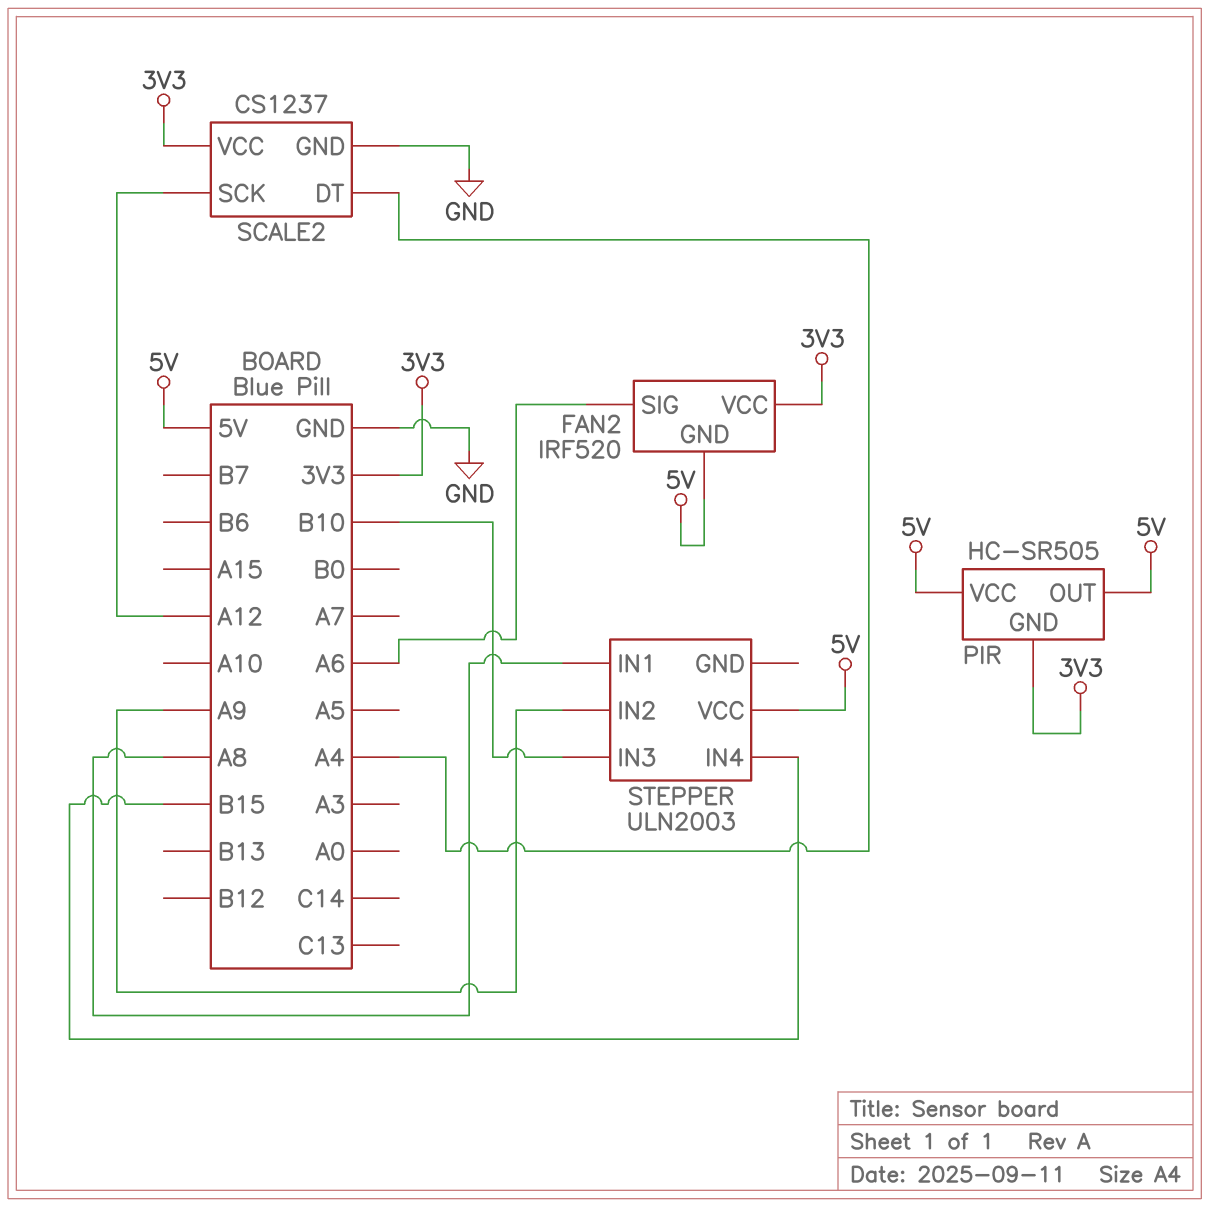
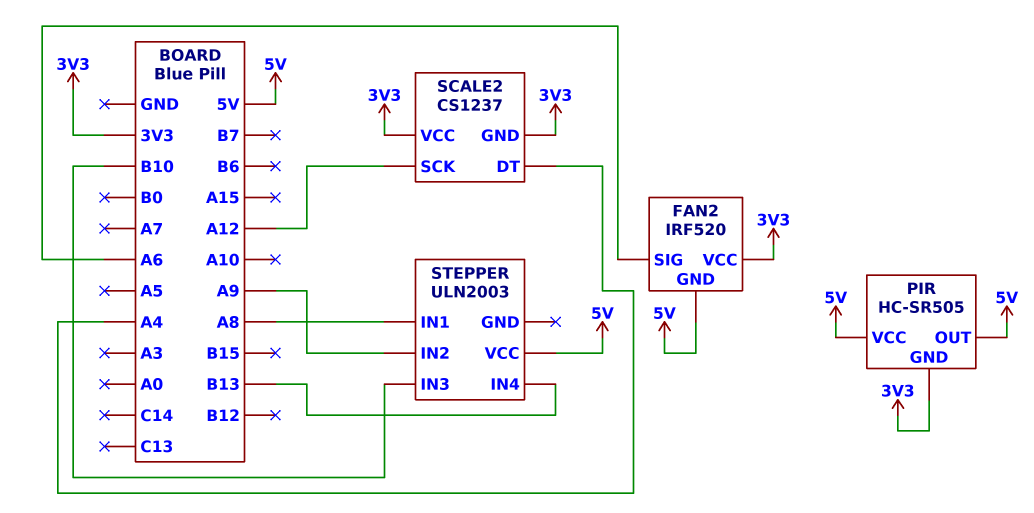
SCALE2 pin GND: GND -> 3V3
STEPPER pin IN4: B15 -> B13

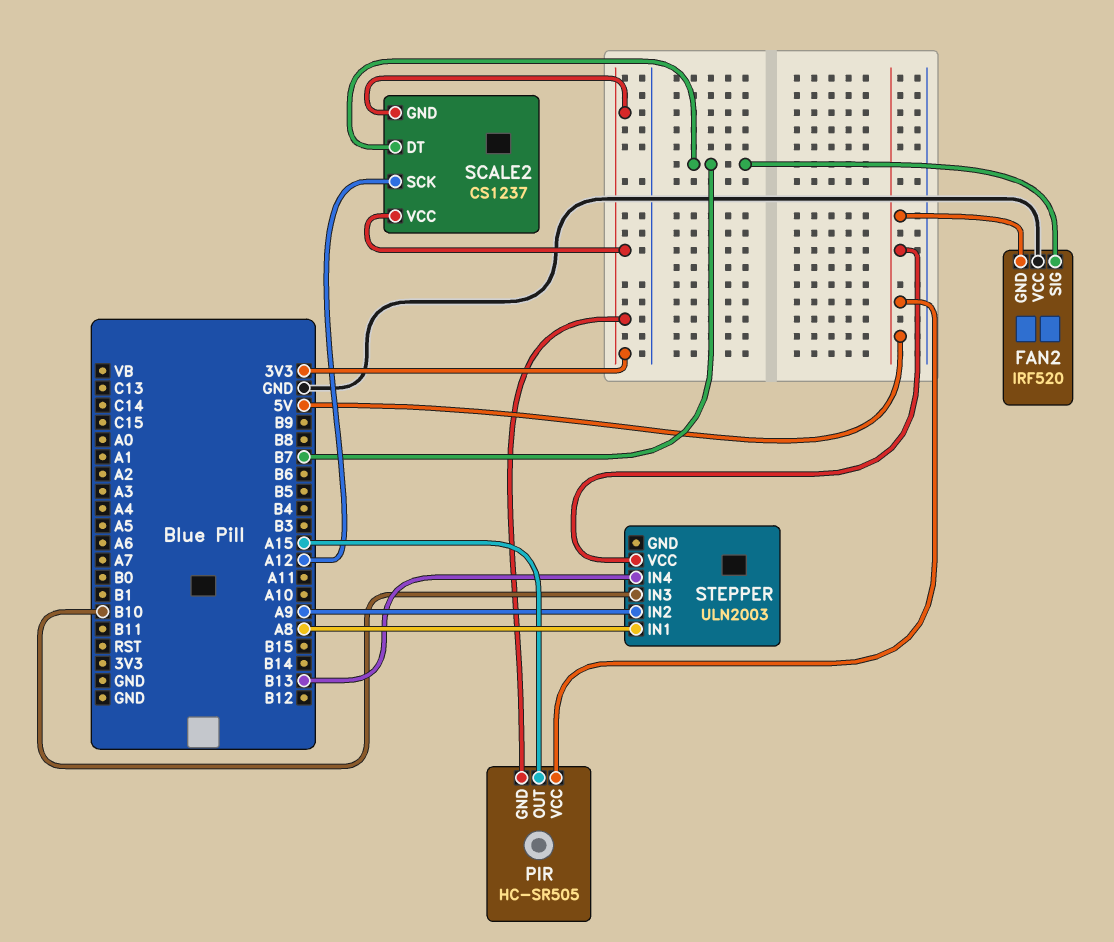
FAN2 pin SIG: A6 -> B7
FAN2 pin VCC: 3V3 -> GND
PIR pin OUT: 5V -> A15
SCALE2 pin DT: A4 -> B7

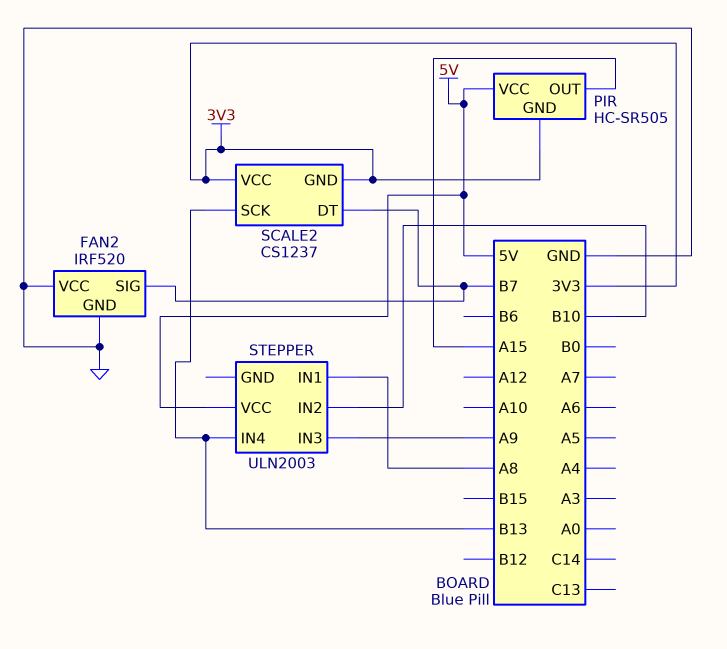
FAN2 pin GND: 5V -> GND
SCALE2 pin SCK: A12 -> B13
STEPPER pin IN2: A9 -> B10
STEPPER pin IN3: B10 -> A9

